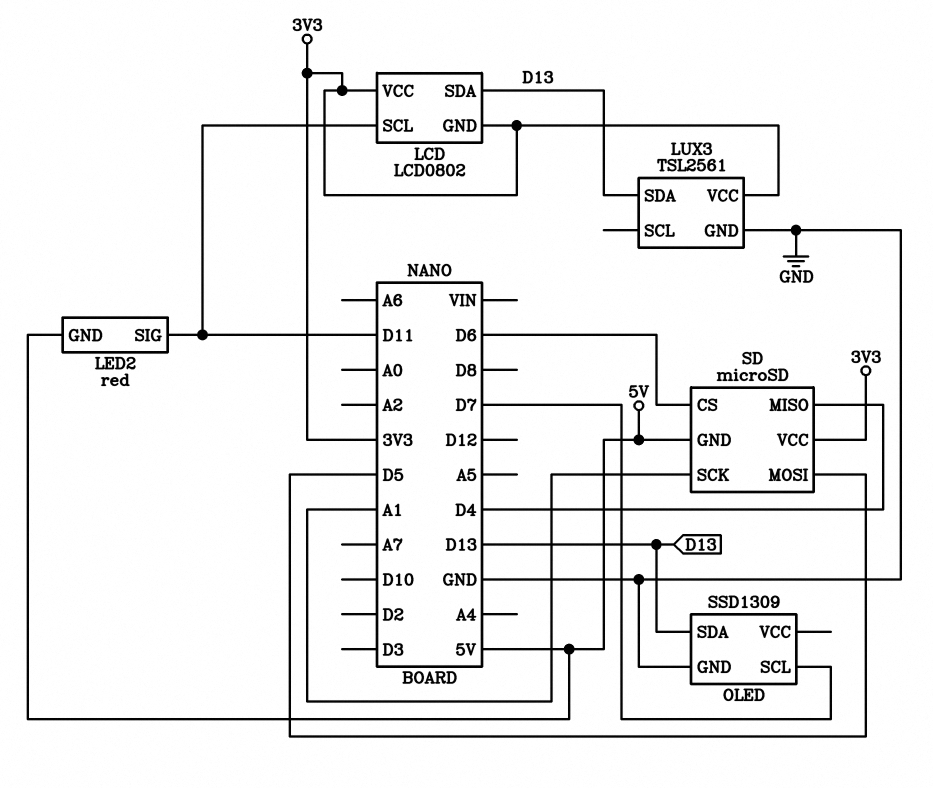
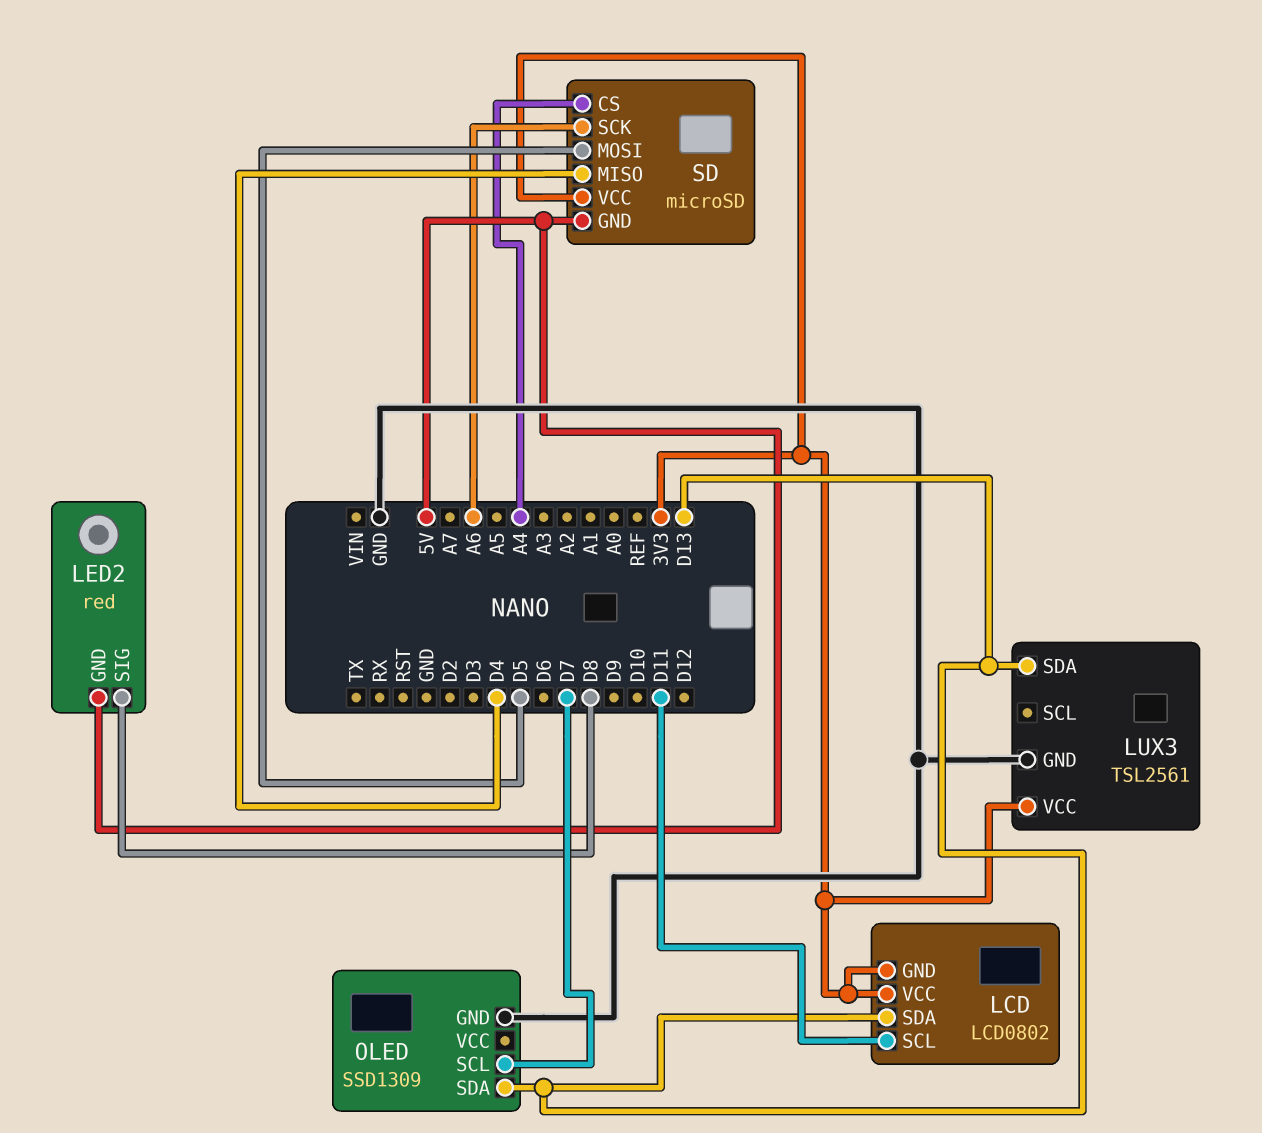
LED2 pin SIG: D11 -> D8
SD pin CS: D6 -> A4
SD pin SCK: A1 -> A6

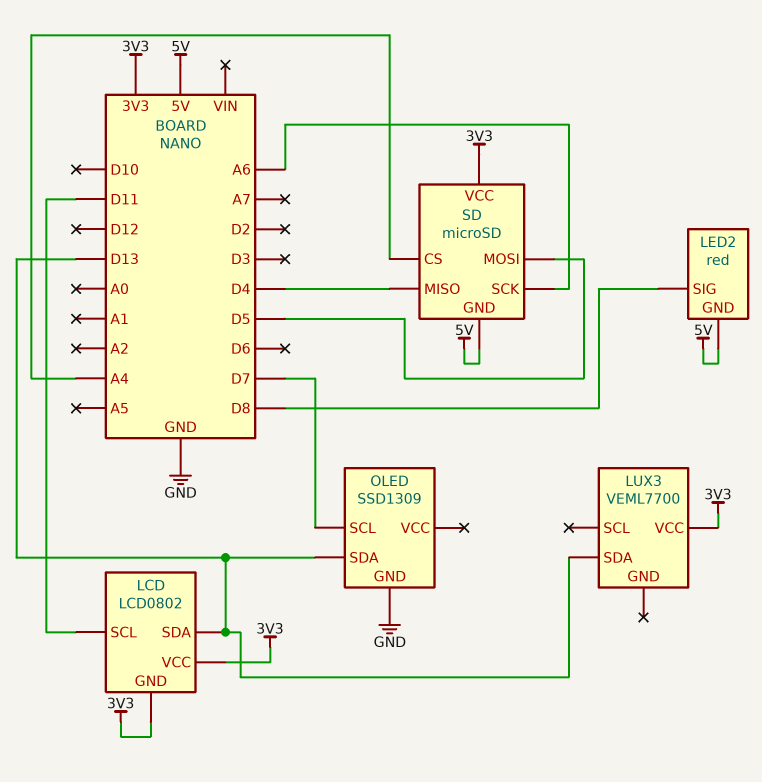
LUX3: TSL2561 -> VEML7700
LUX3 pin GND: GND -> none

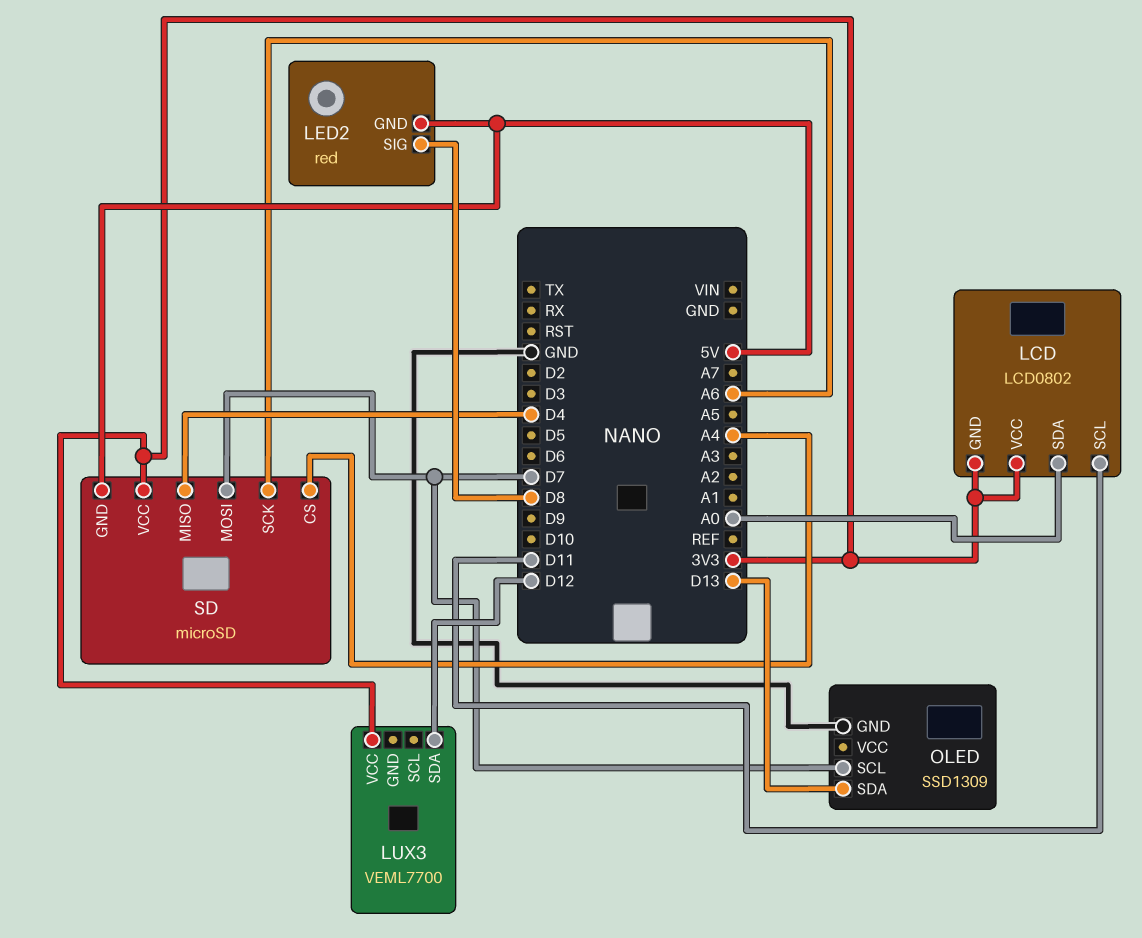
LCD pin SDA: D13 -> A0
LUX3 pin SDA: D13 -> D12
SD pin MOSI: D5 -> D7

